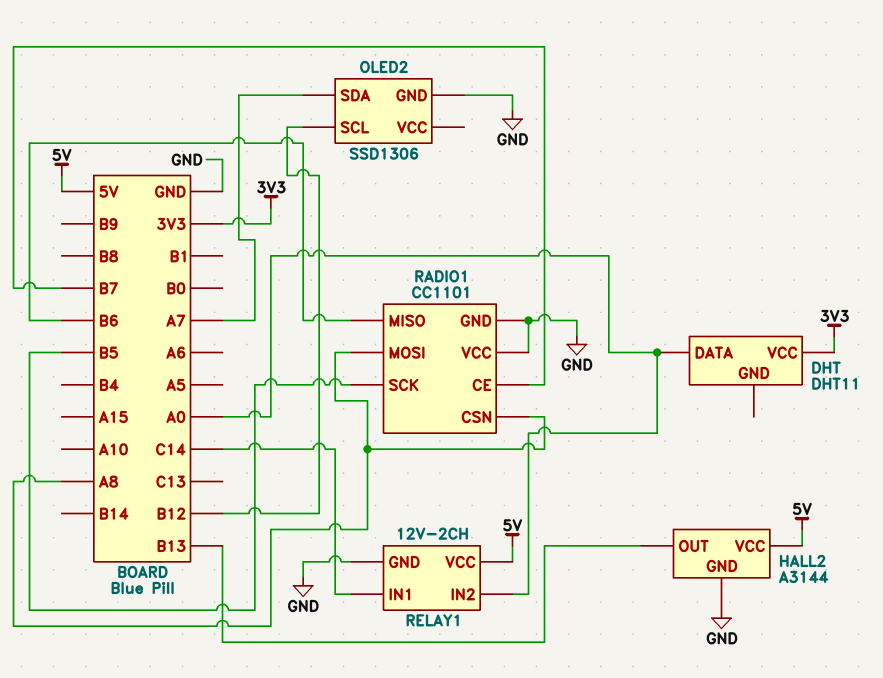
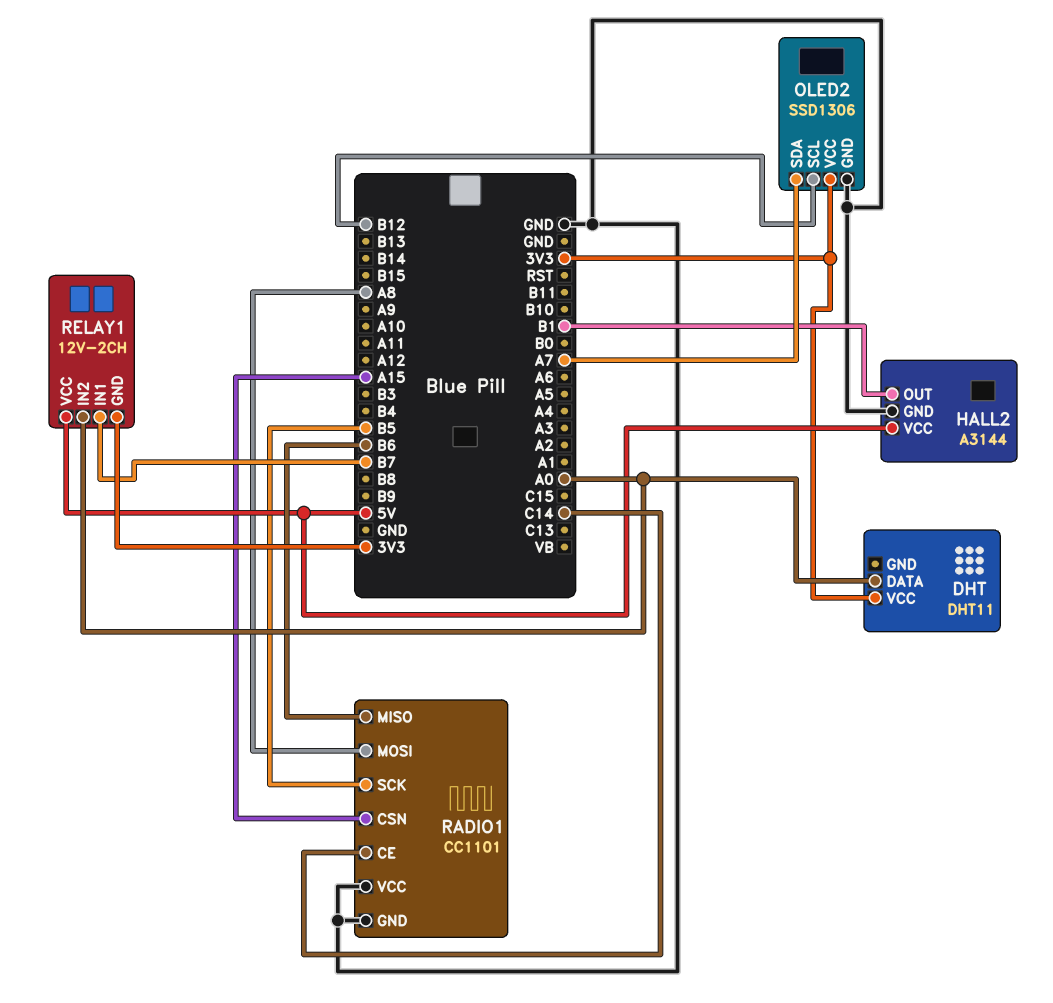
HALL2 pin OUT: B13 -> B1
OLED2 pin VCC: none -> 3V3
RADIO1 pin CE: B7 -> C14
RADIO1 pin CSN: A8 -> A15
RELAY1 pin GND: GND -> 3V3
RELAY1 pin IN1: C14 -> B7

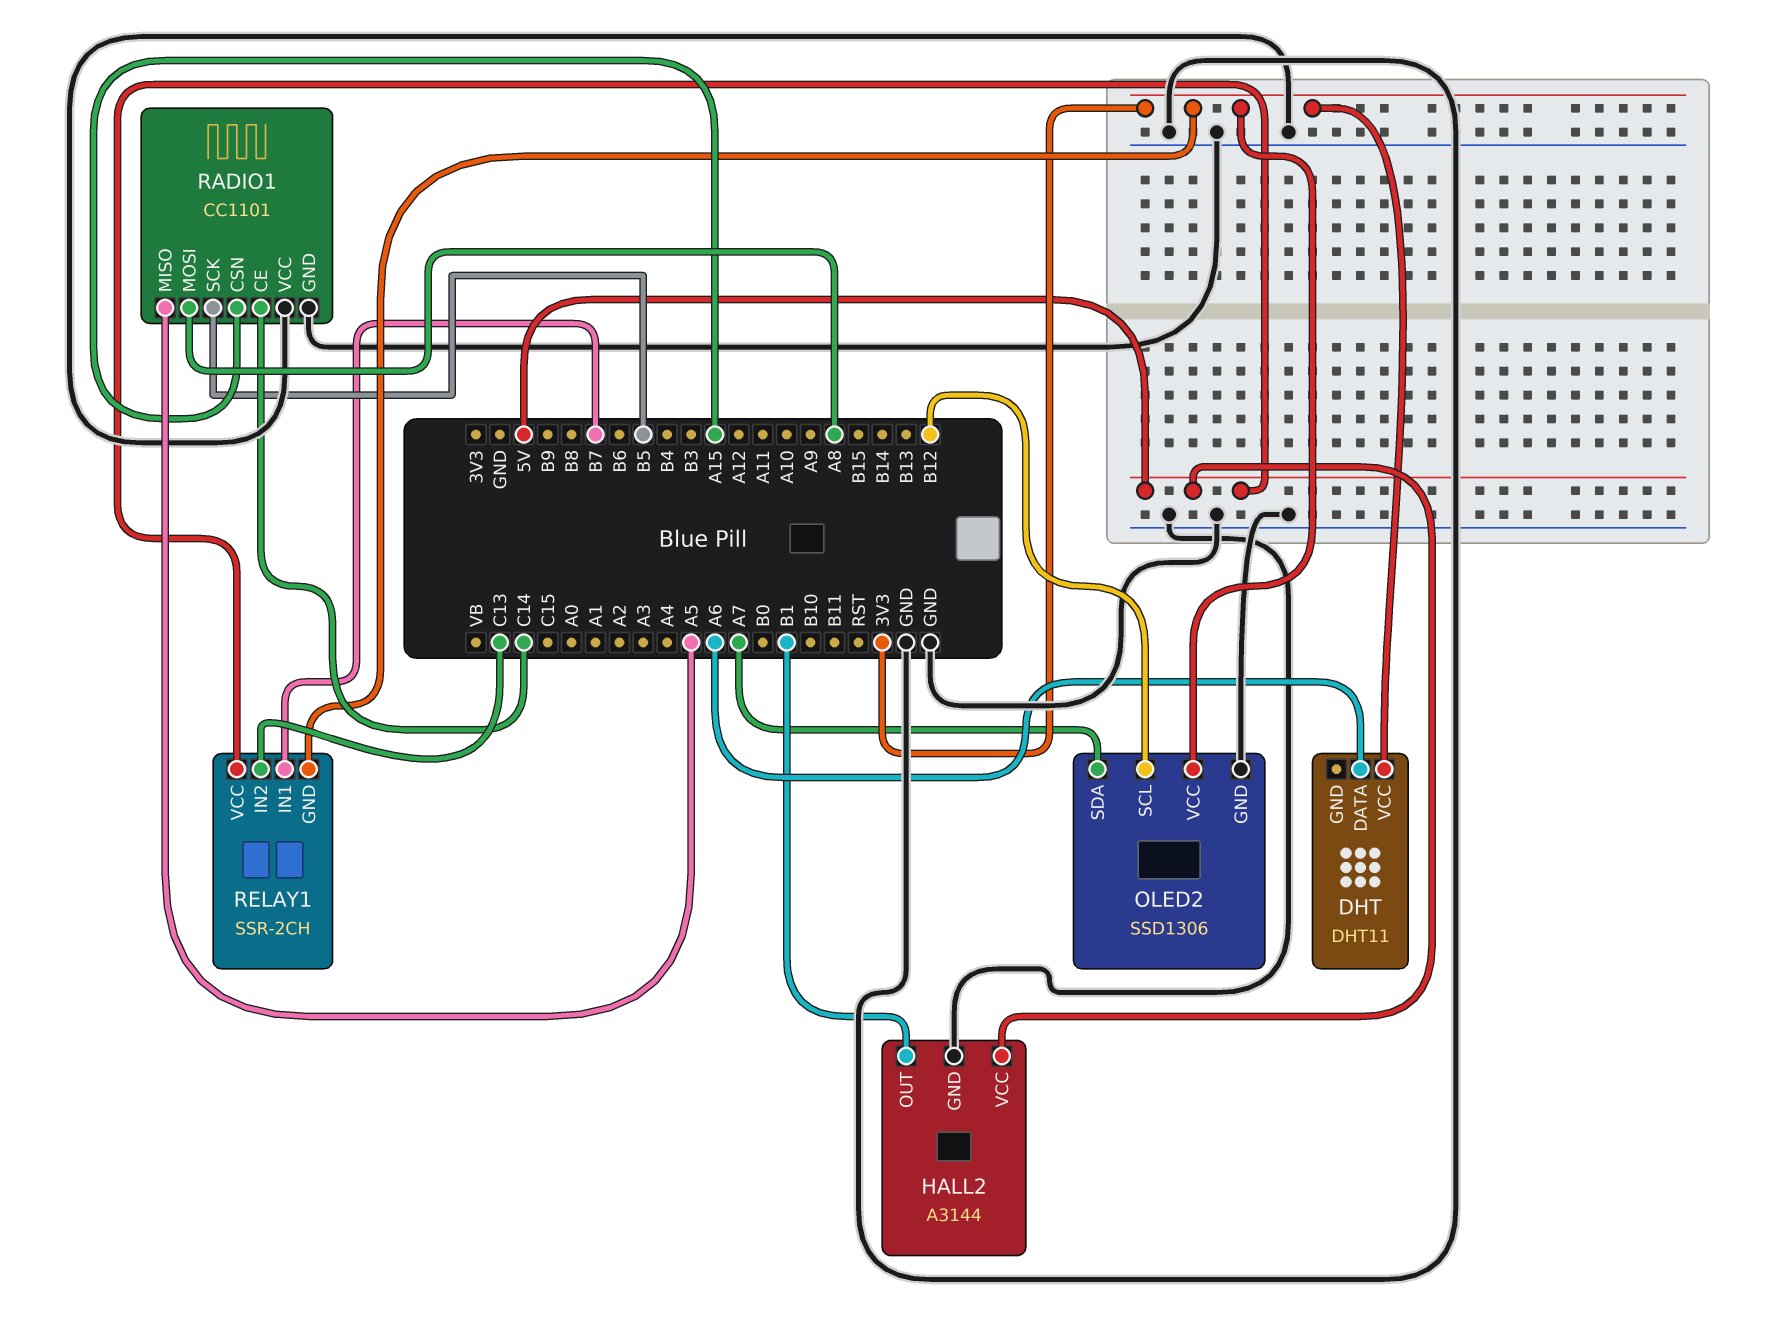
DHT pin DATA: A0 -> A6
RADIO1 pin MISO: B6 -> A5
RELAY1: 12V-2CH -> SSR-2CH
RELAY1 pin IN2: A0 -> C13

